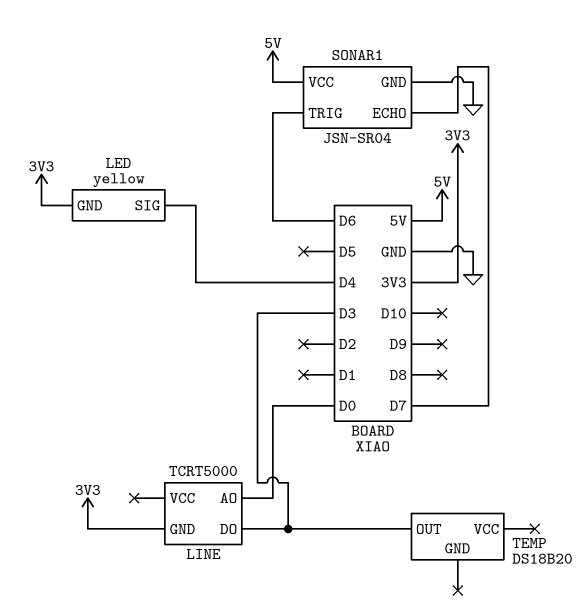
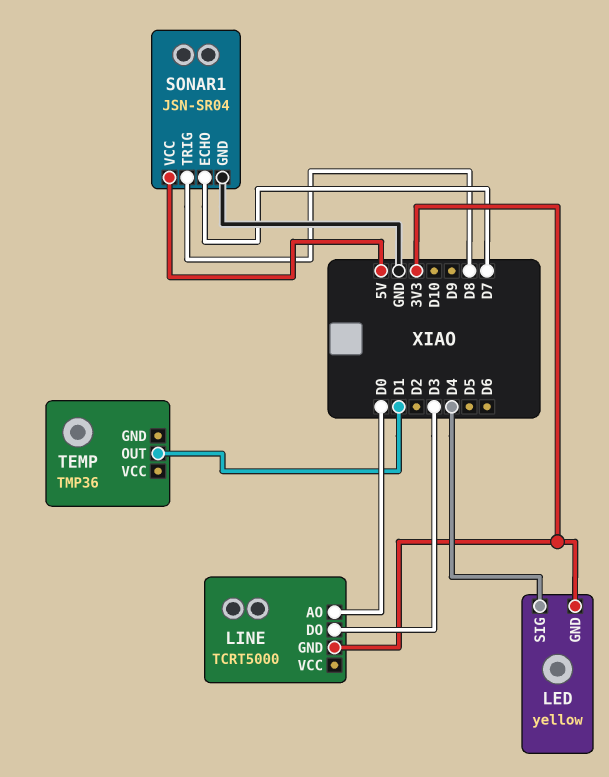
SONAR1 pin TRIG: D6 -> D8
TEMP: DS18B20 -> TMP36
TEMP pin OUT: D3 -> D1

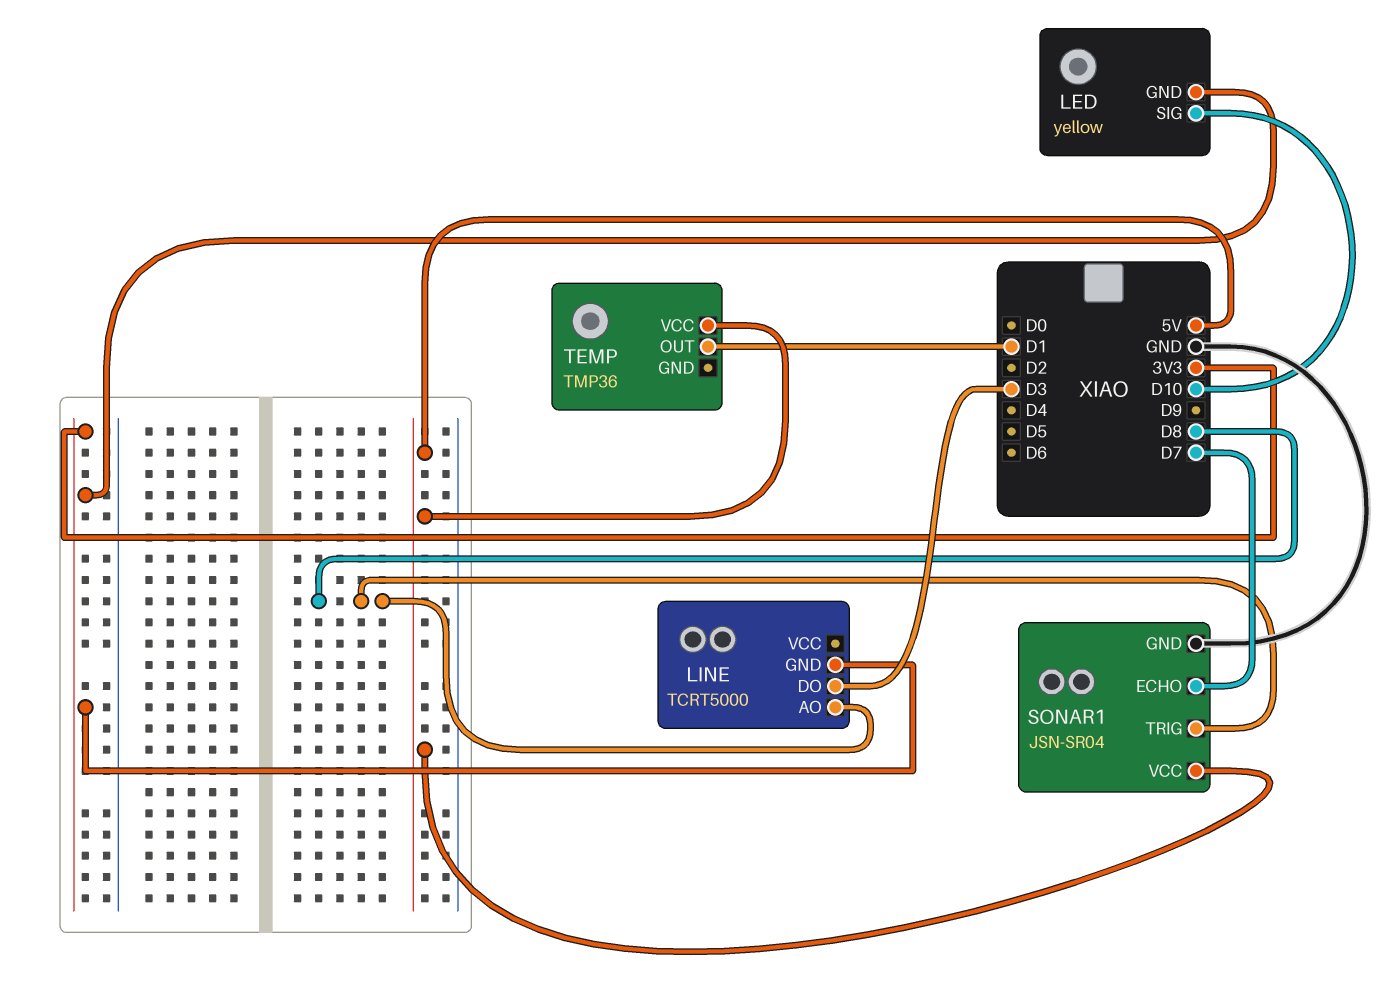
LED pin SIG: D4 -> D10
LINE pin AO: D0 -> D8
TEMP pin VCC: none -> 5V

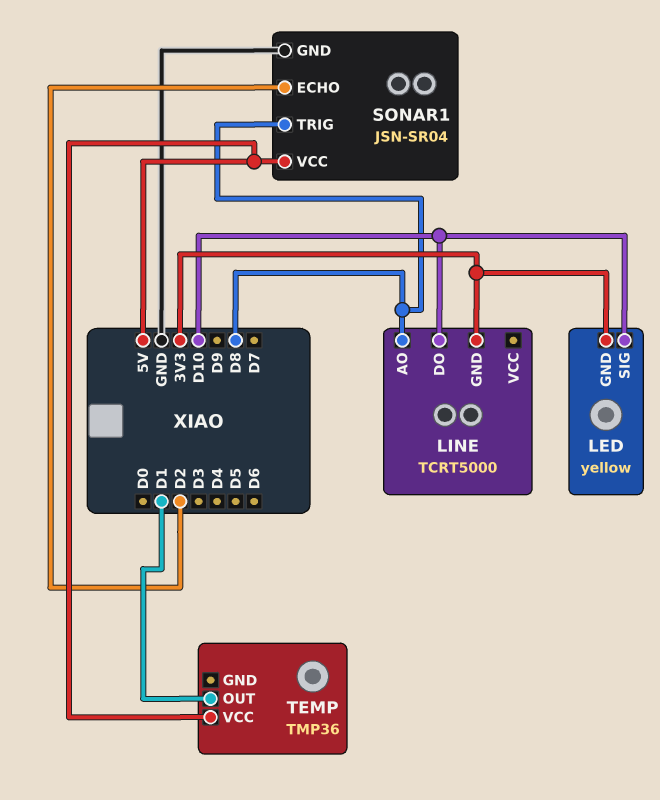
LINE pin DO: D3 -> D10
SONAR1 pin ECHO: D7 -> D2

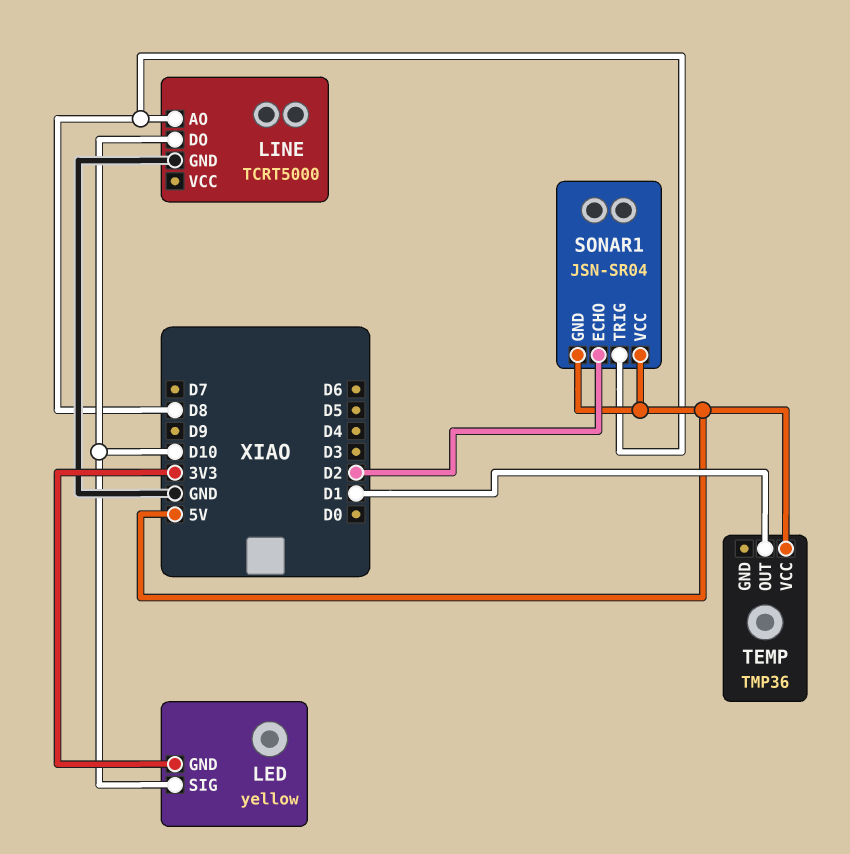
LINE pin GND: 3V3 -> GND
SONAR1 pin GND: GND -> 5V

